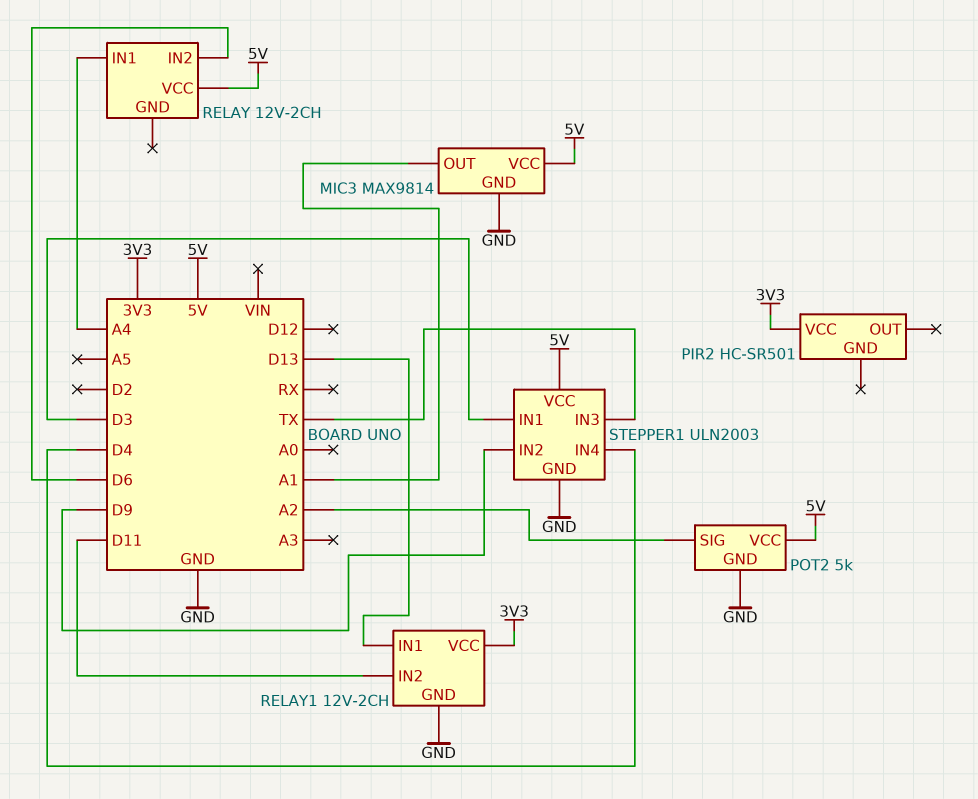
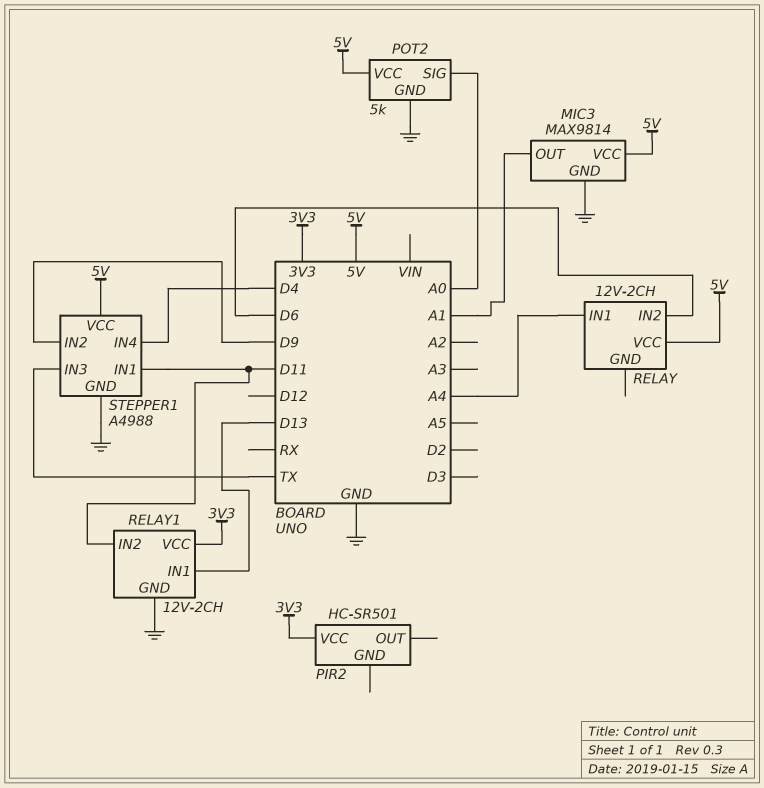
POT2 pin SIG: A2 -> A0
STEPPER1: ULN2003 -> A4988
STEPPER1 pin IN1: D3 -> D11

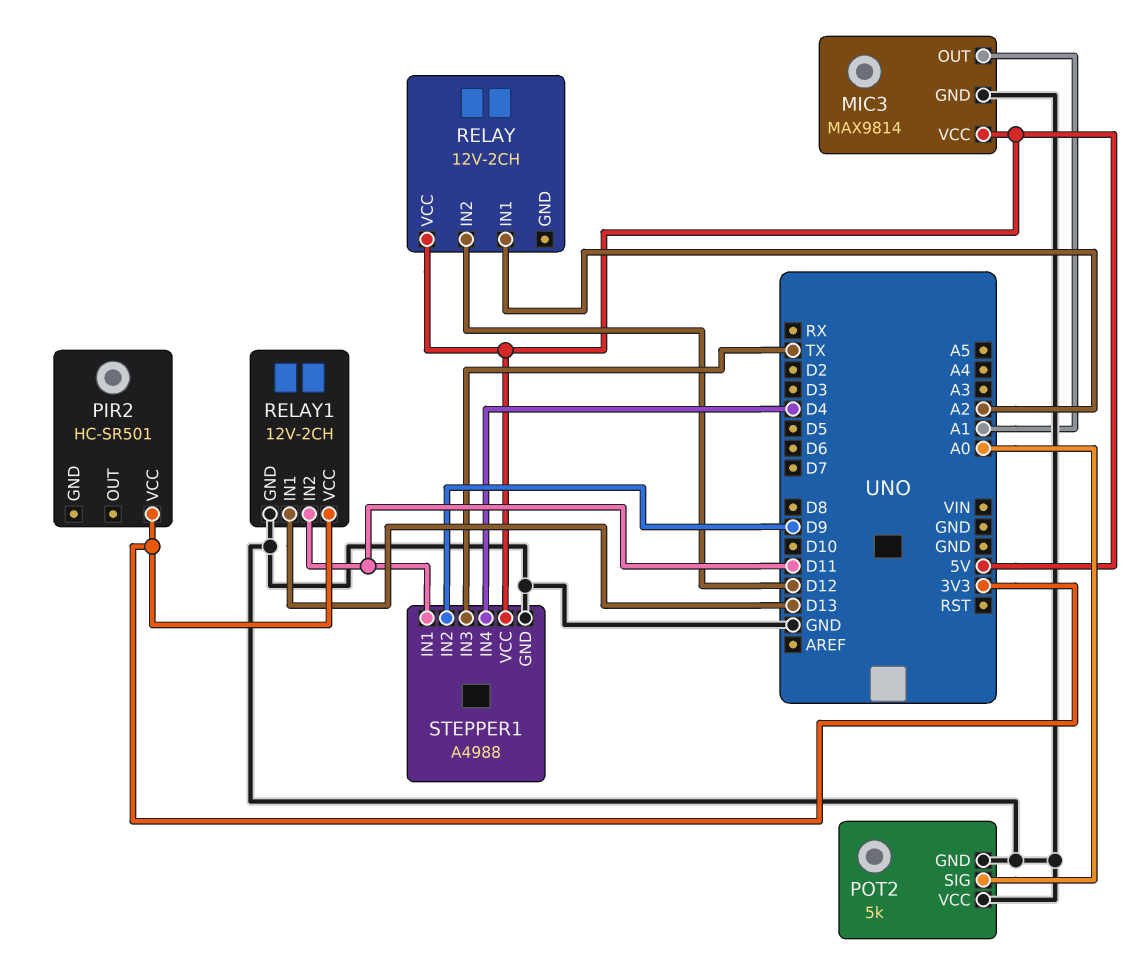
POT2 pin VCC: 5V -> GND
RELAY pin IN1: A4 -> A2
RELAY pin IN2: D6 -> D12

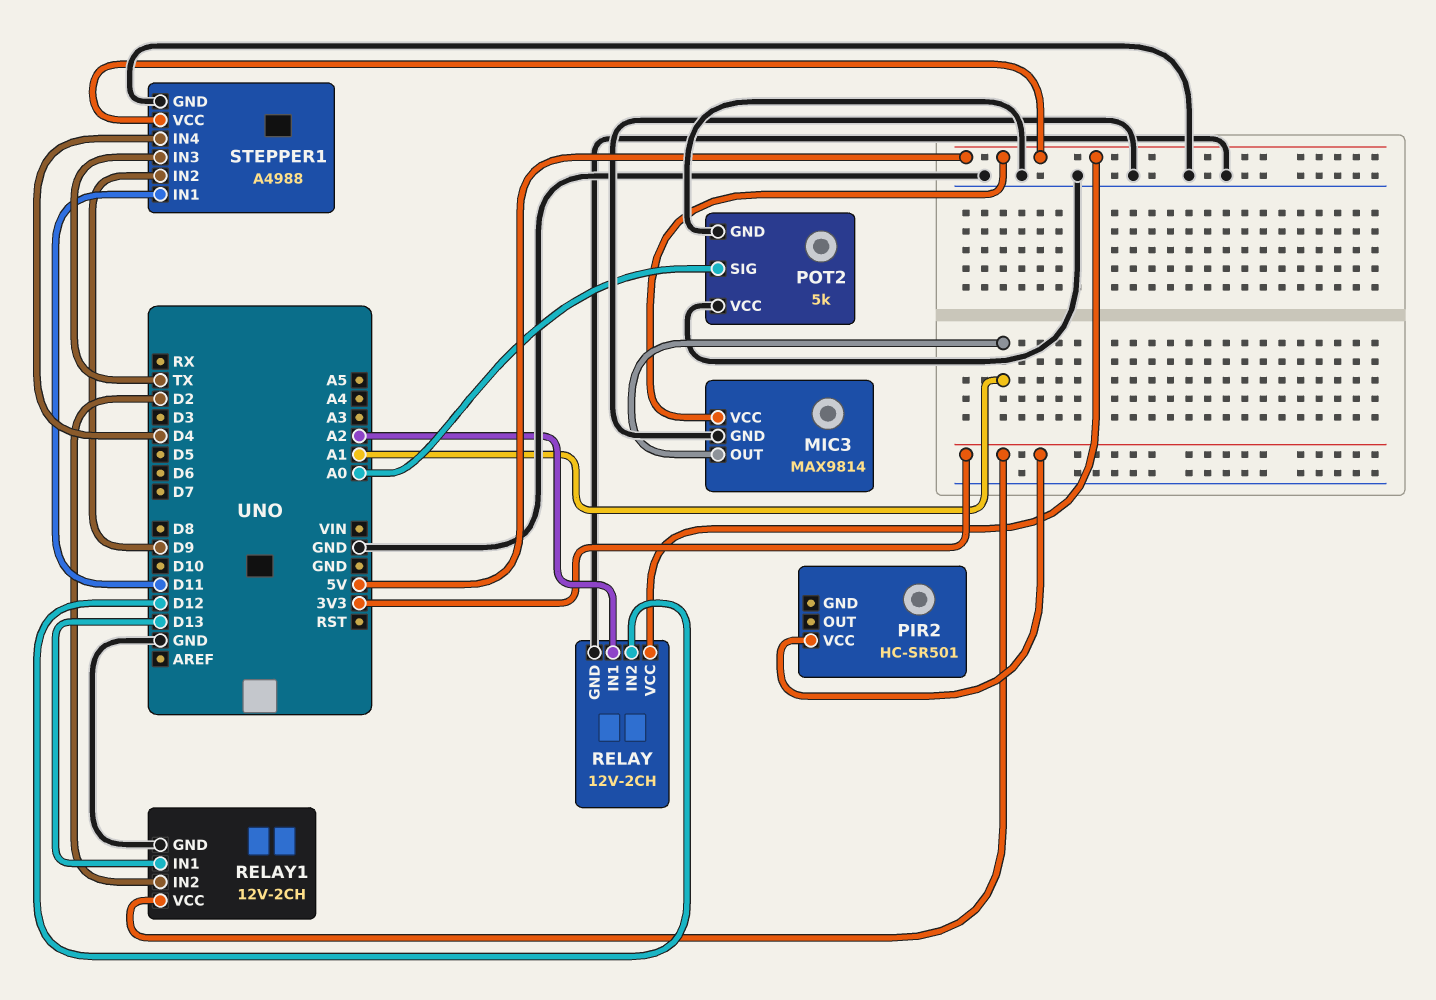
RELAY pin GND: none -> GND
RELAY1 pin IN2: D11 -> D2

